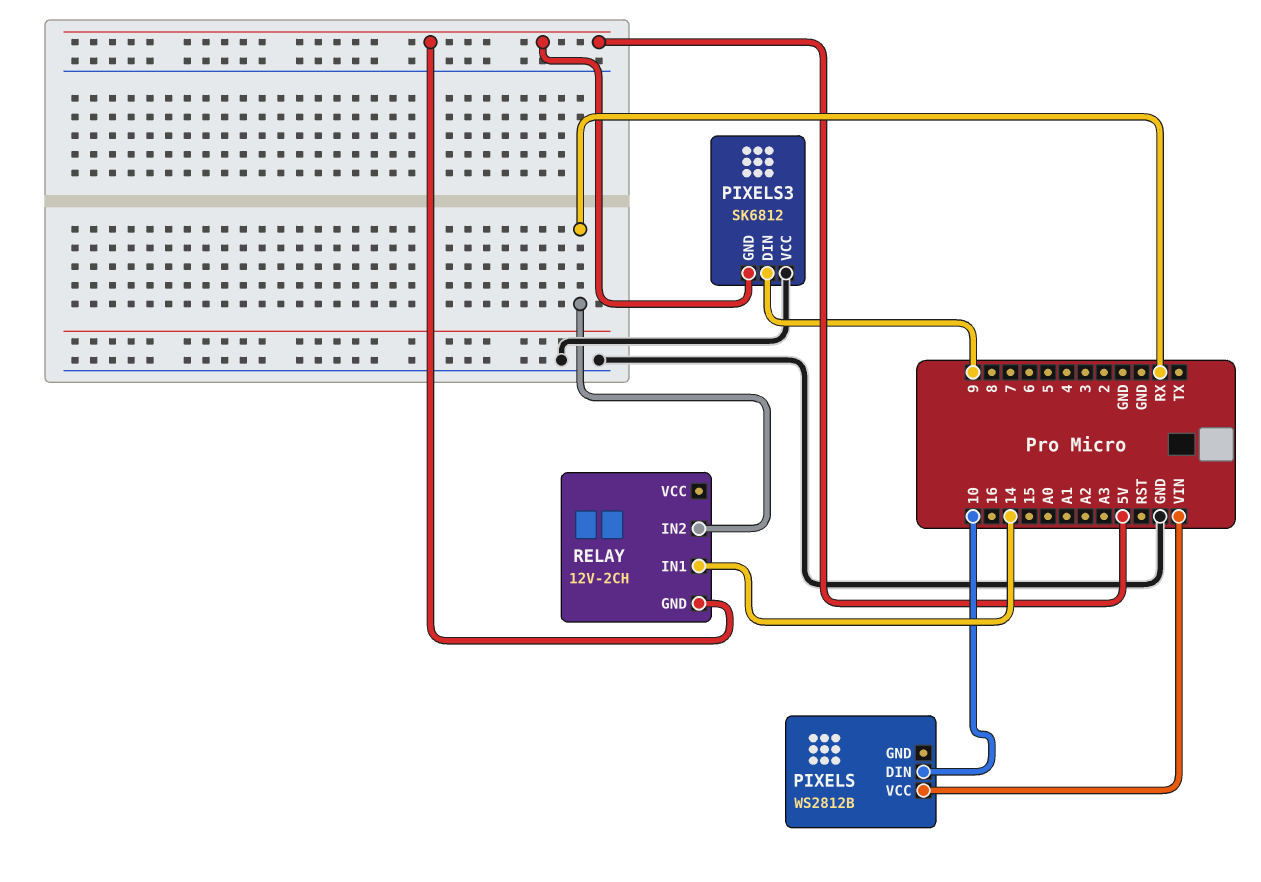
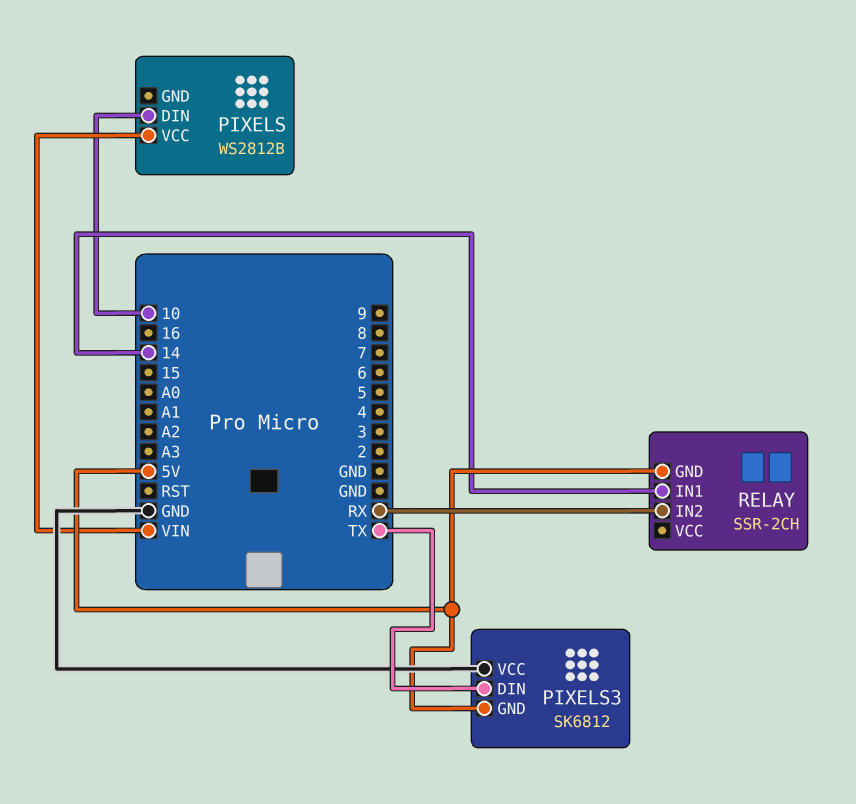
PIXELS3 pin DIN: 9 -> TX
RELAY: 12V-2CH -> SSR-2CH

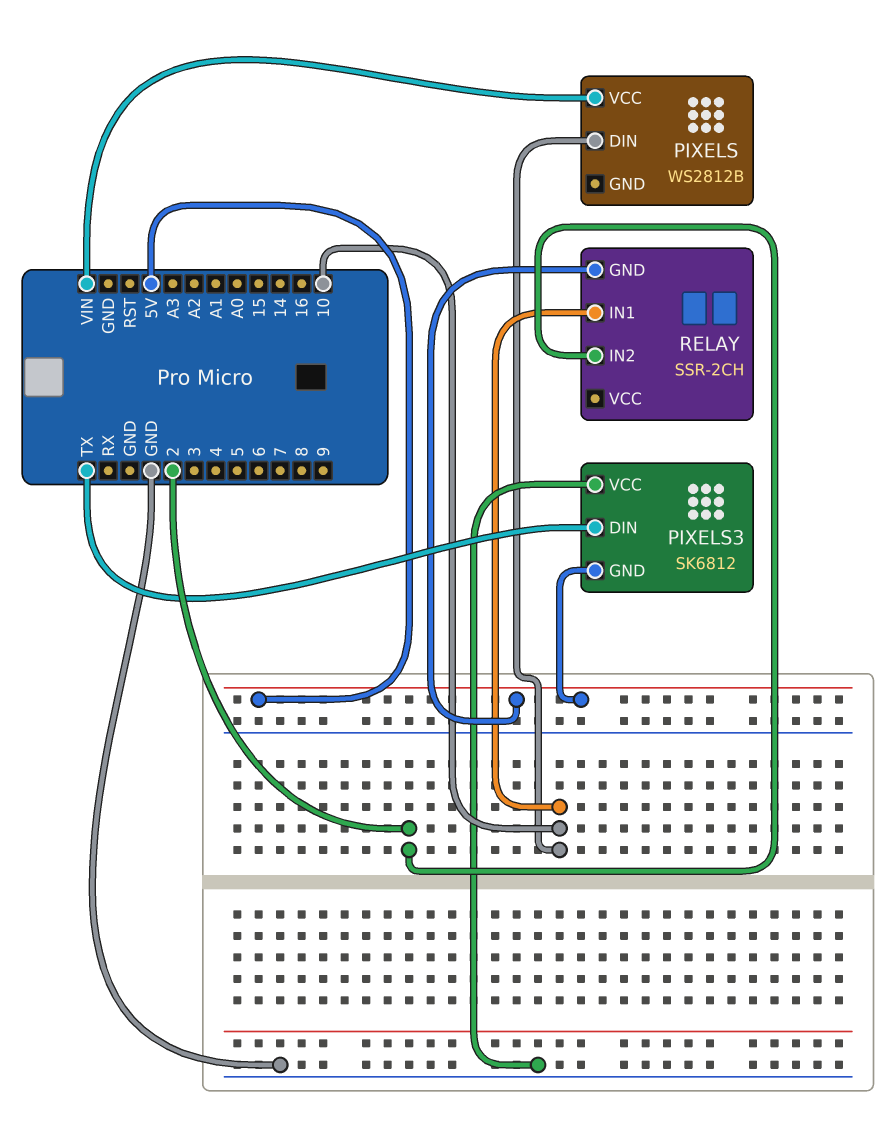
RELAY pin IN1: 14 -> 10
RELAY pin IN2: RX -> 2

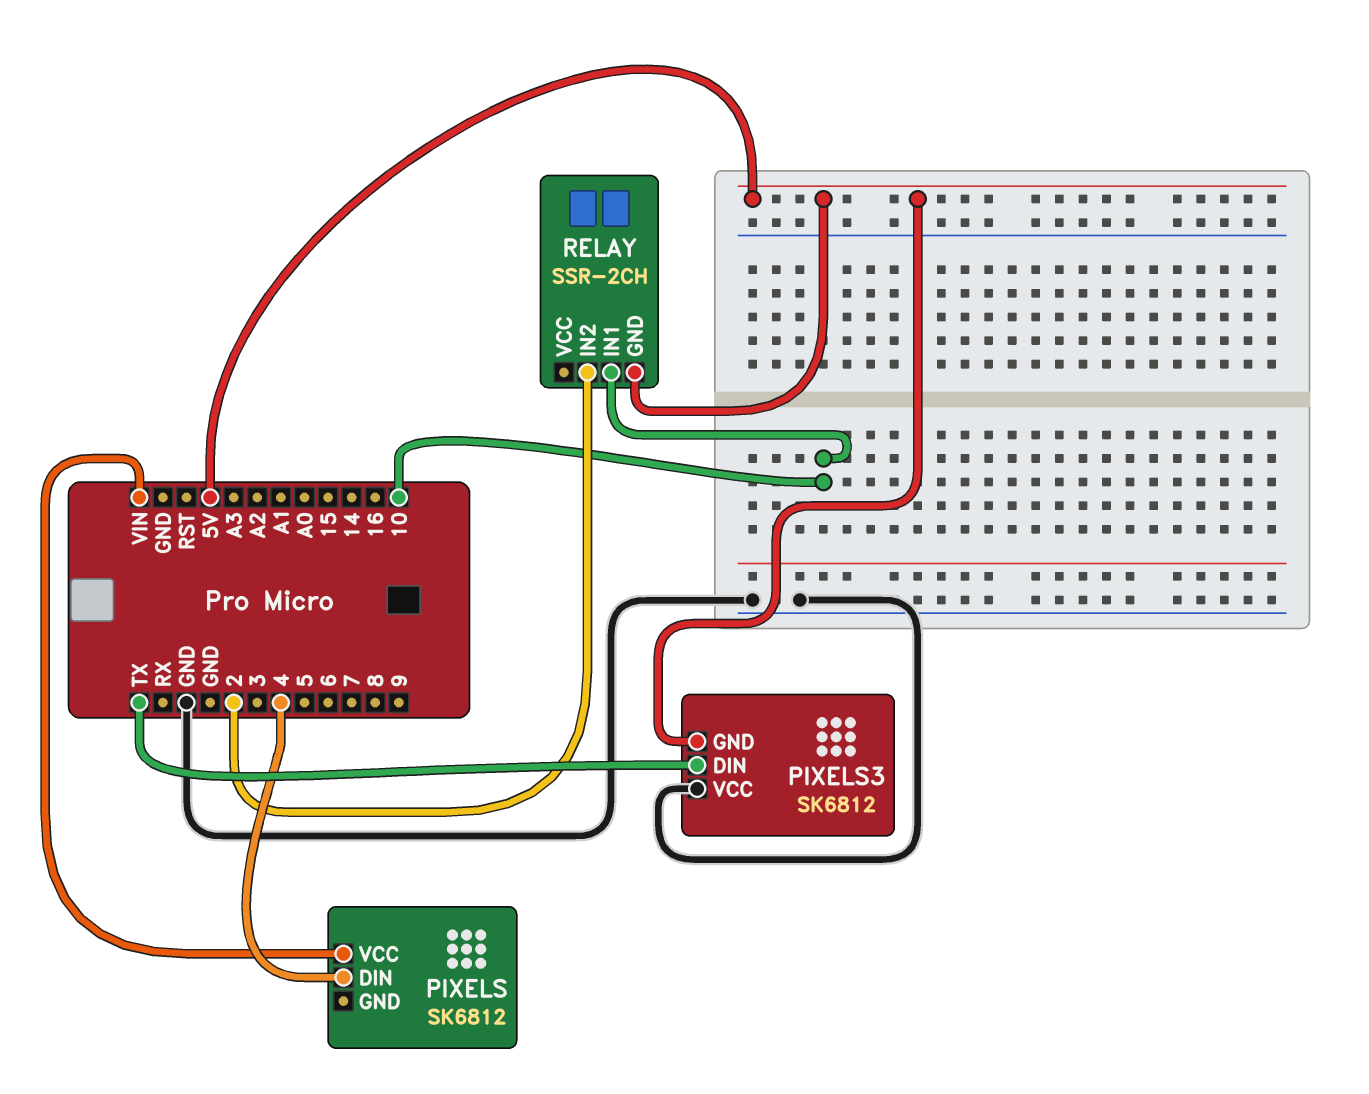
PIXELS: WS2812B -> SK6812
PIXELS pin DIN: 10 -> 4

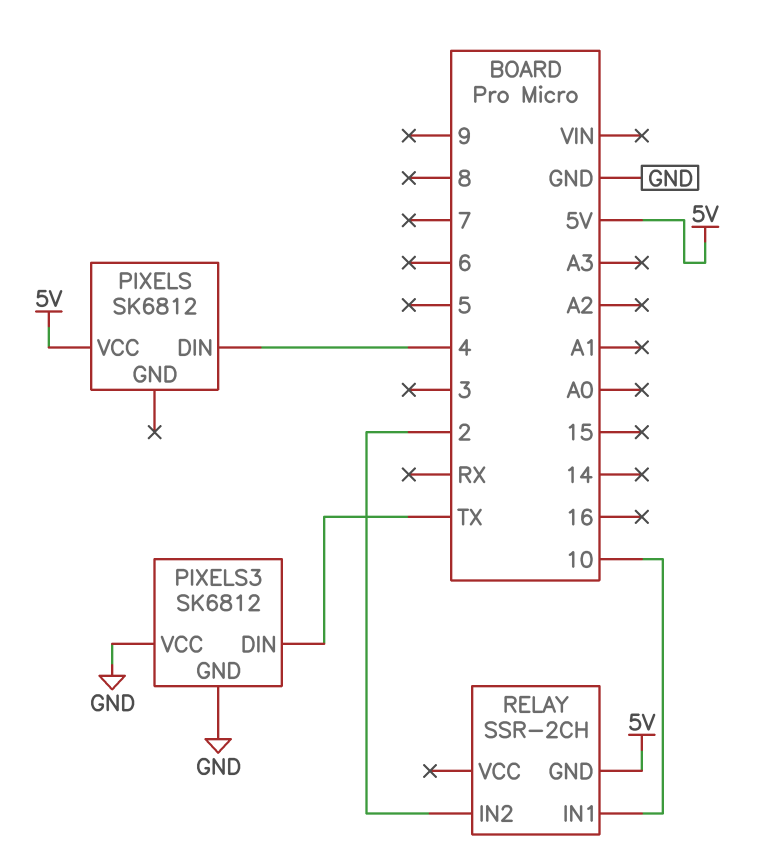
PIXELS pin VCC: VIN -> 5V
PIXELS3 pin GND: 5V -> GND

